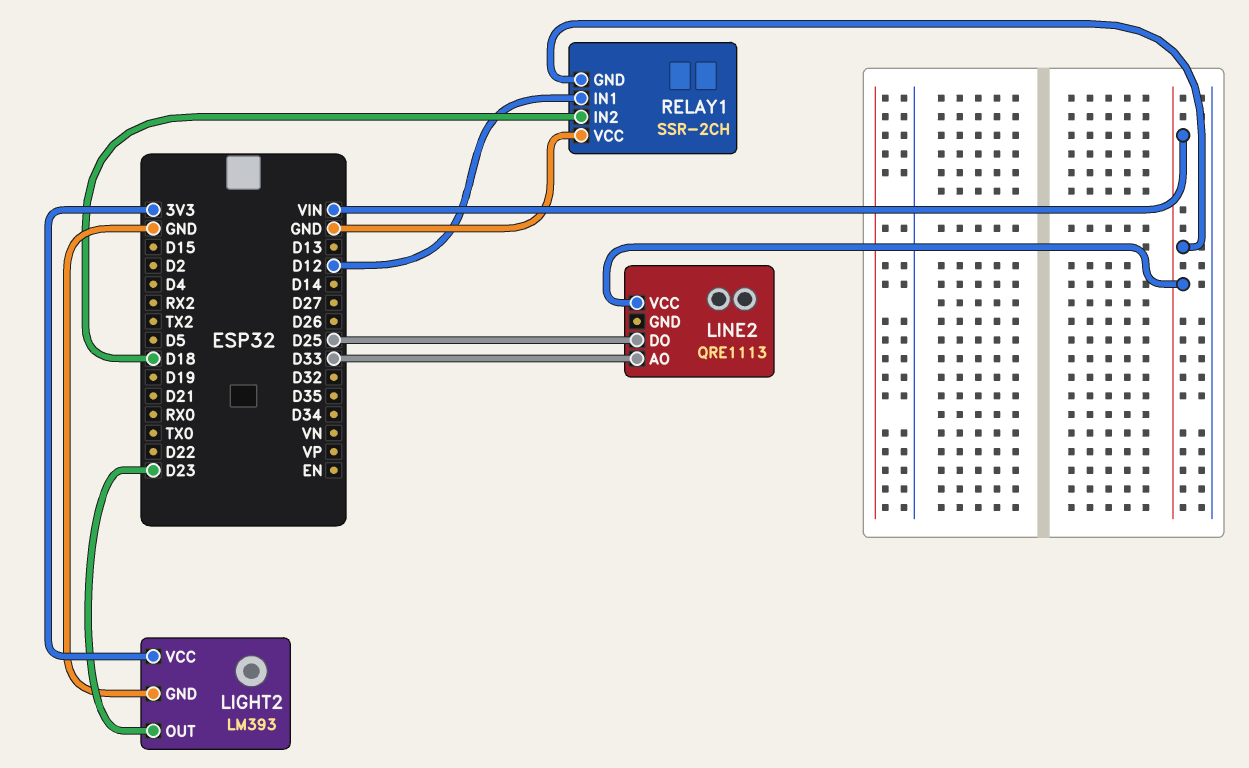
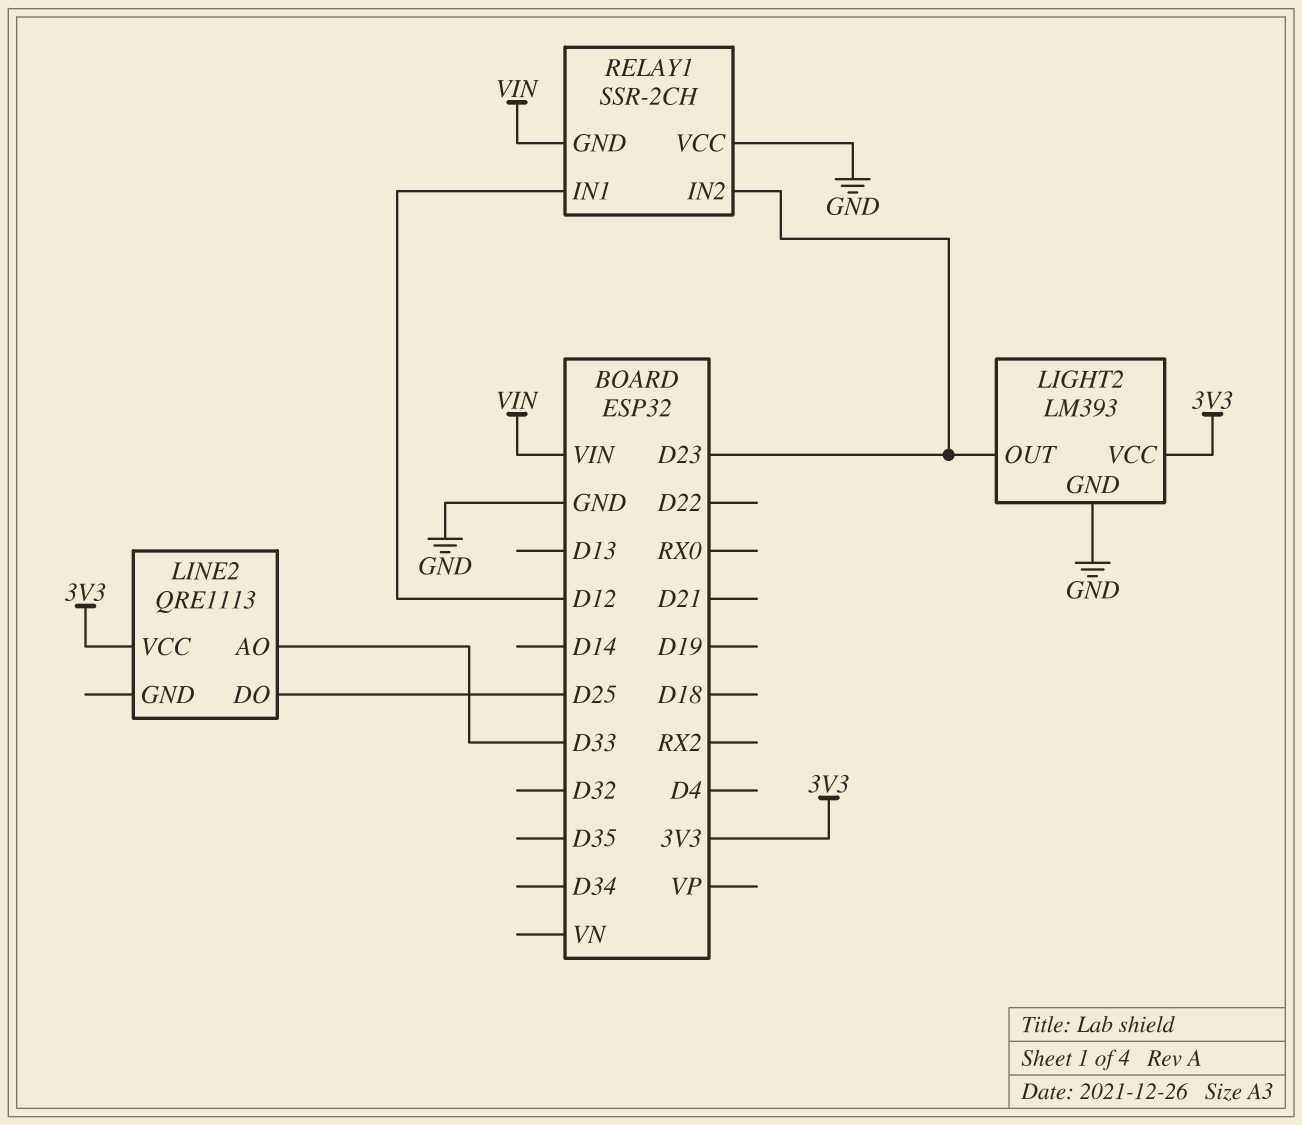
LINE2 pin VCC: VIN -> 3V3
RELAY1 pin IN2: D18 -> D23

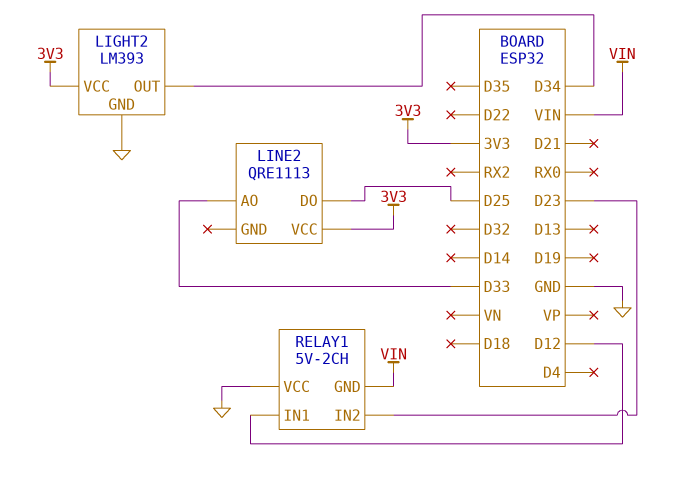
LIGHT2 pin OUT: D23 -> D34
RELAY1: SSR-2CH -> 5V-2CH

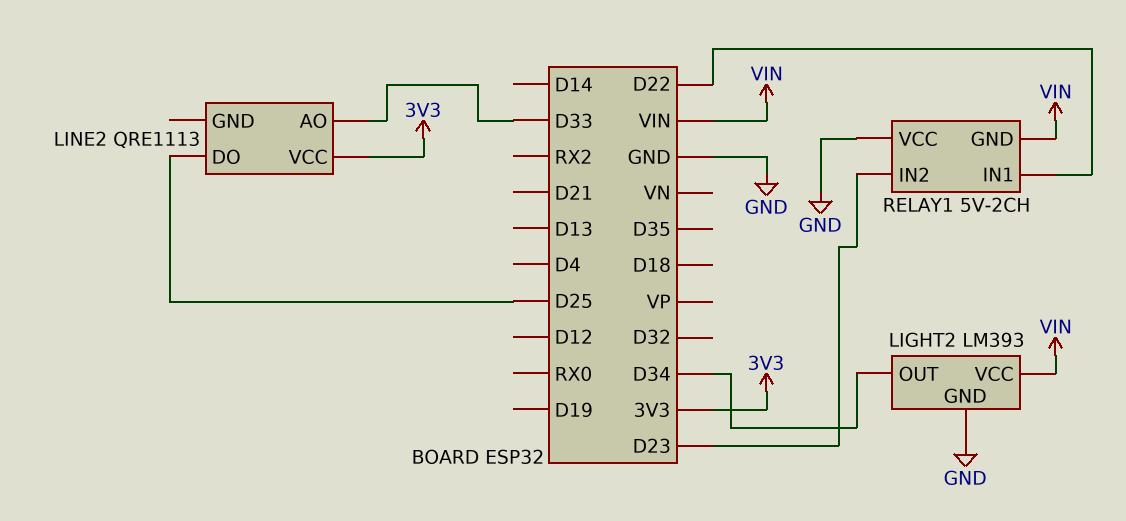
LIGHT2 pin VCC: 3V3 -> VIN
RELAY1 pin IN1: D12 -> D22

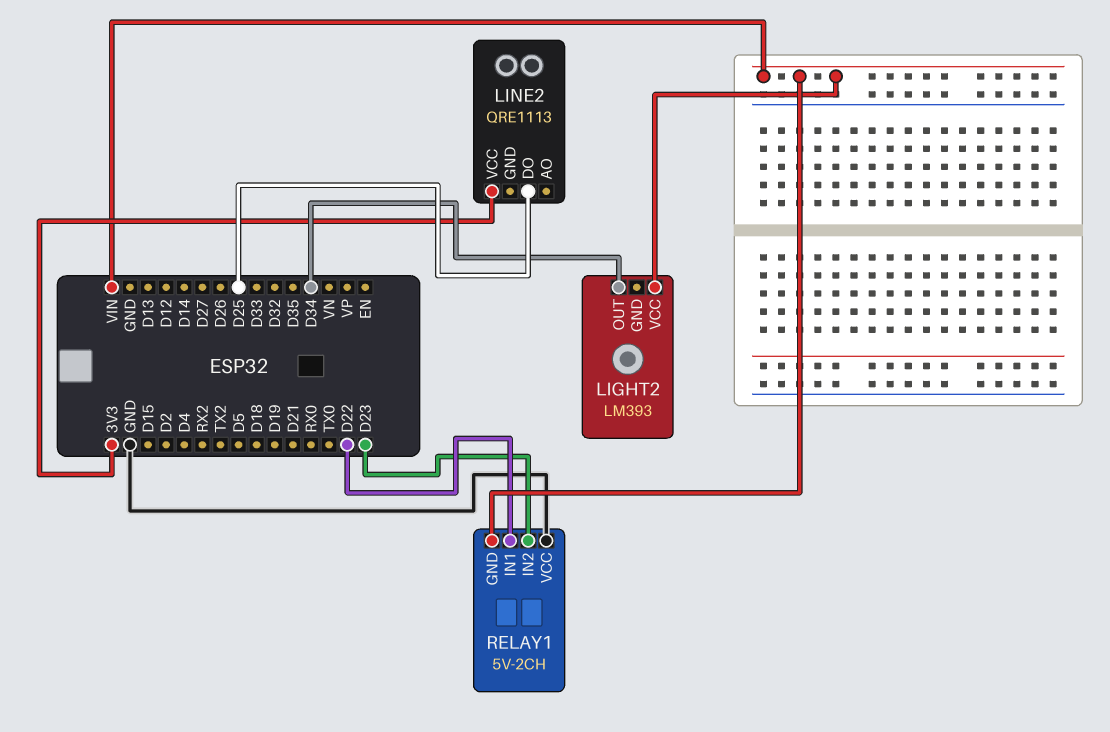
LIGHT2 pin GND: GND -> none
LINE2 pin AO: D33 -> none

